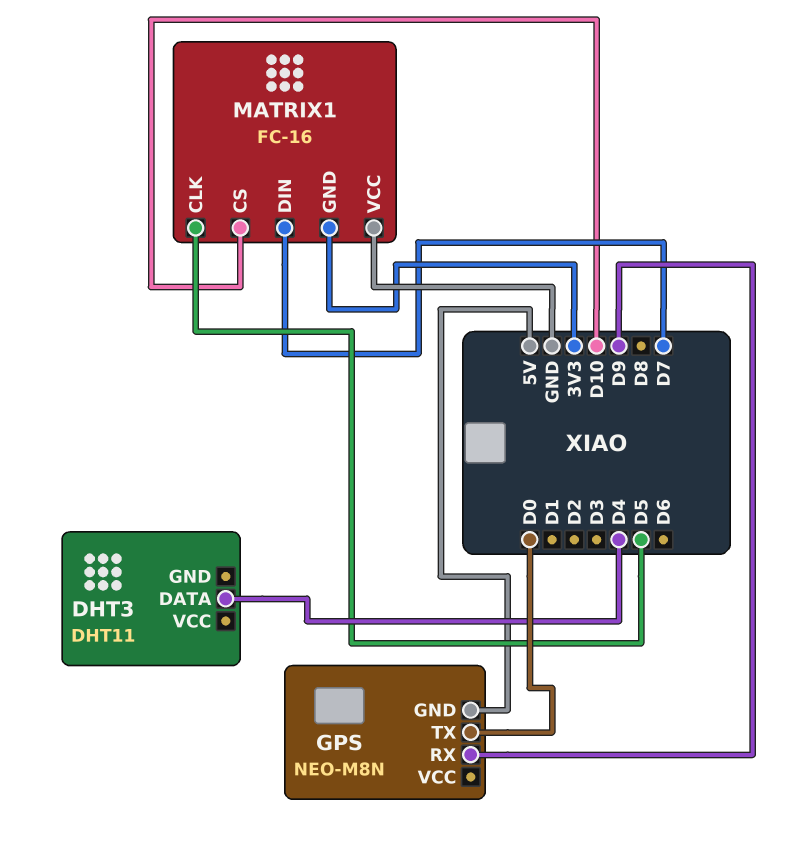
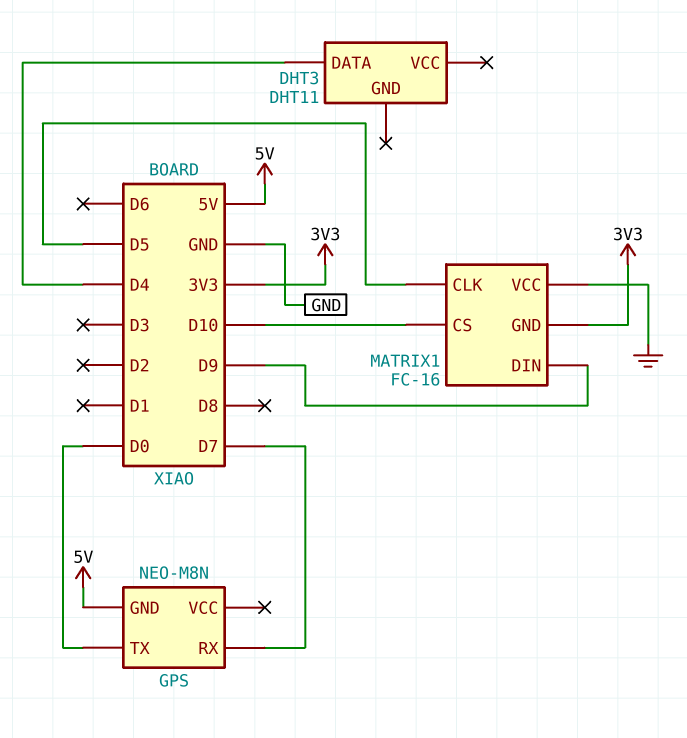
GPS pin RX: D9 -> D7
MATRIX1 pin DIN: D7 -> D9

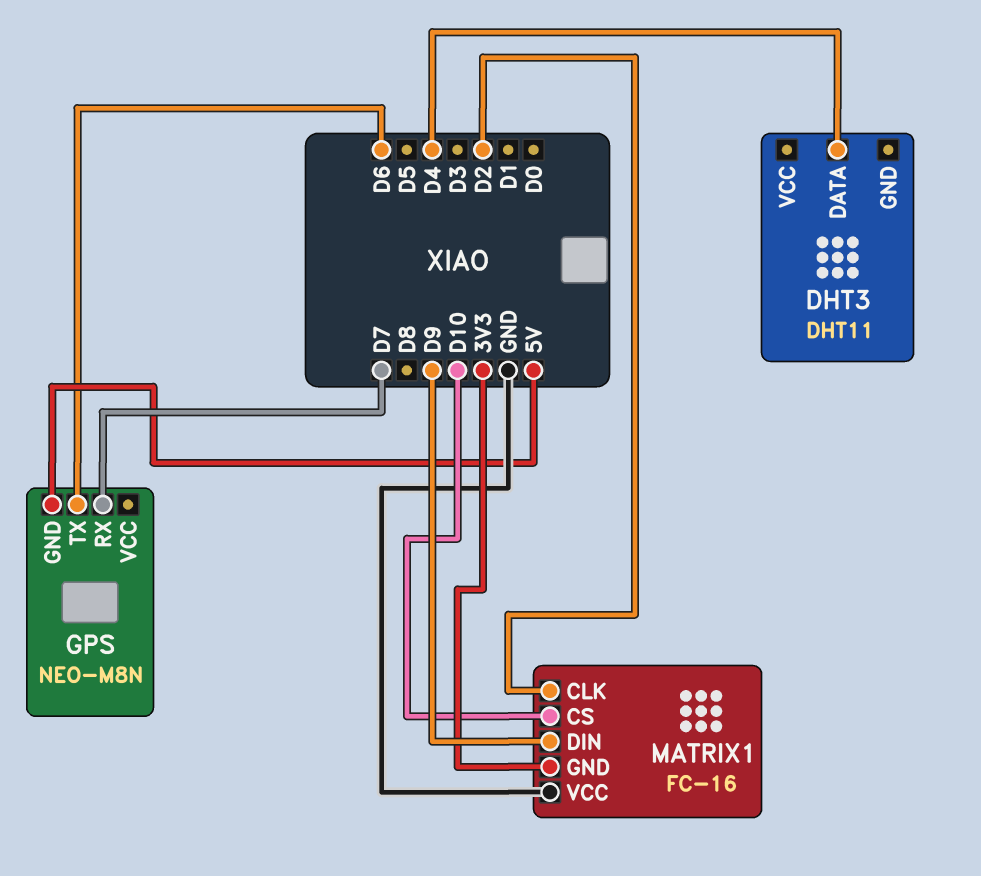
GPS pin TX: D0 -> D6
MATRIX1 pin CLK: D5 -> D2

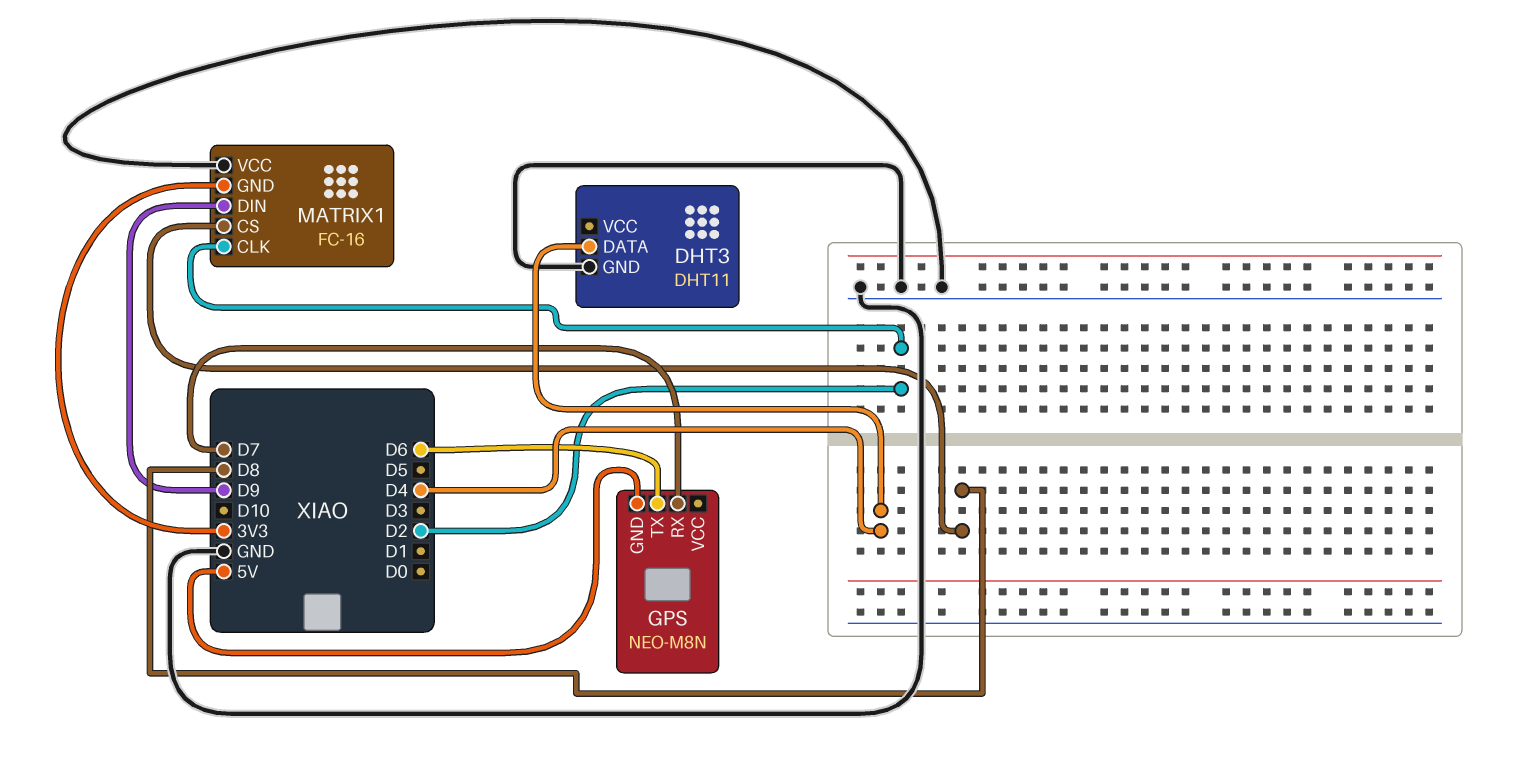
DHT3 pin GND: none -> GND
MATRIX1 pin CS: D10 -> D8

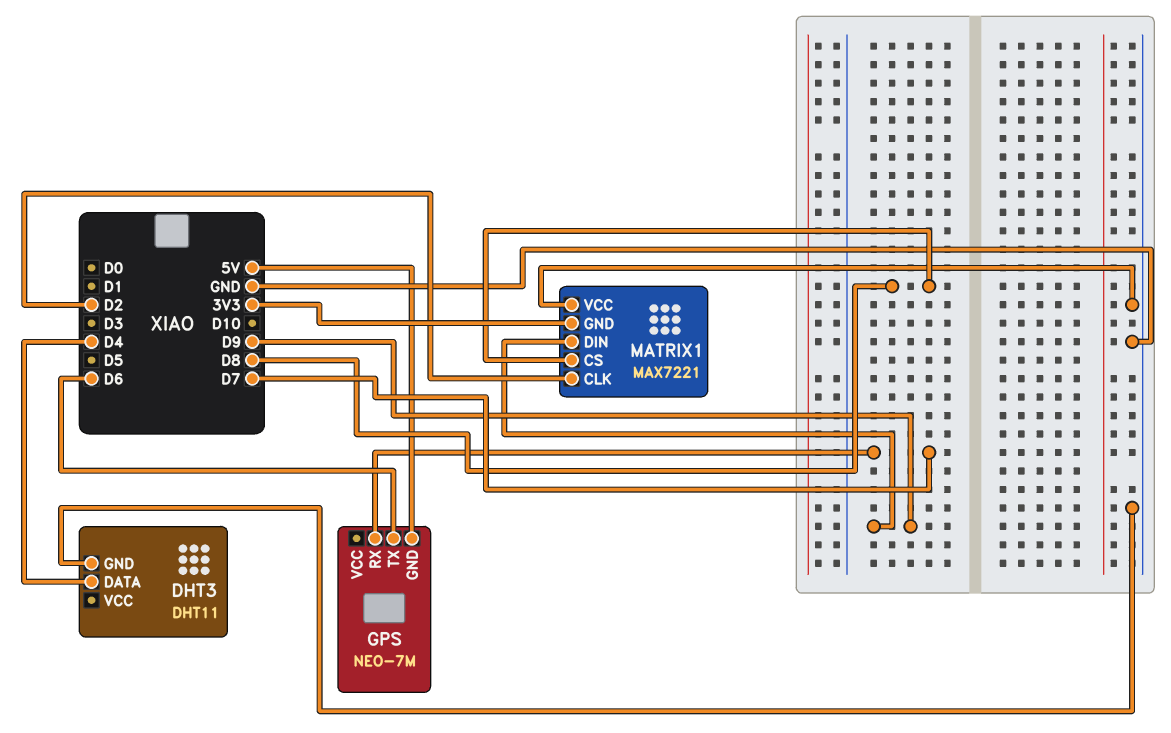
GPS: NEO-M8N -> NEO-7M
MATRIX1: FC-16 -> MAX7221

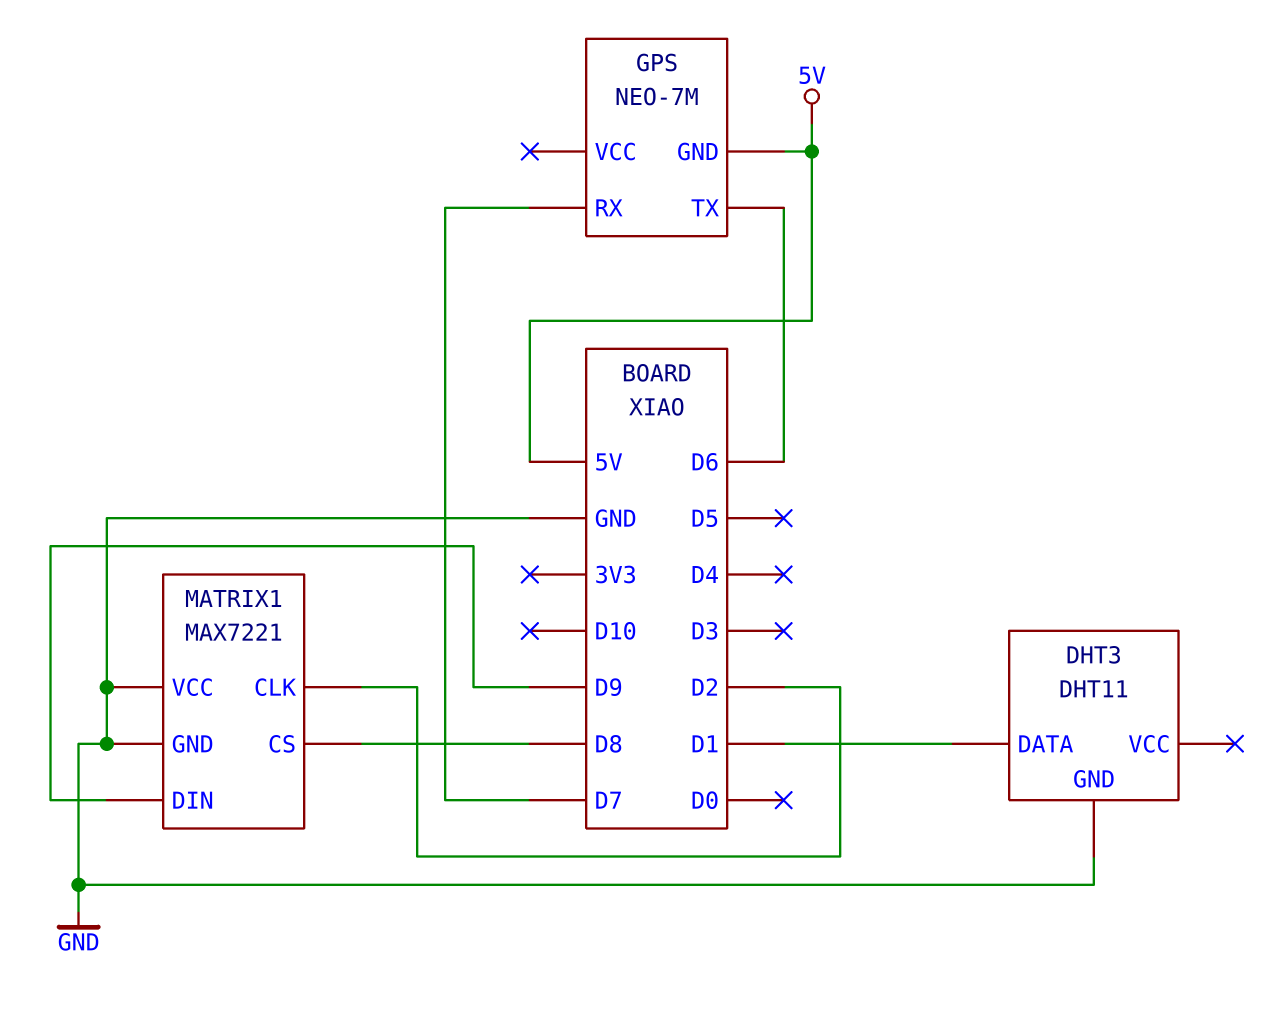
DHT3 pin DATA: D4 -> D1
MATRIX1 pin GND: 3V3 -> GND

